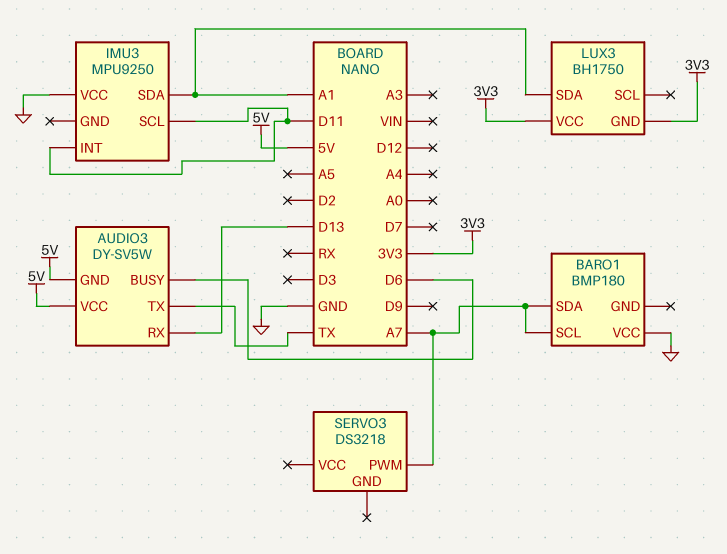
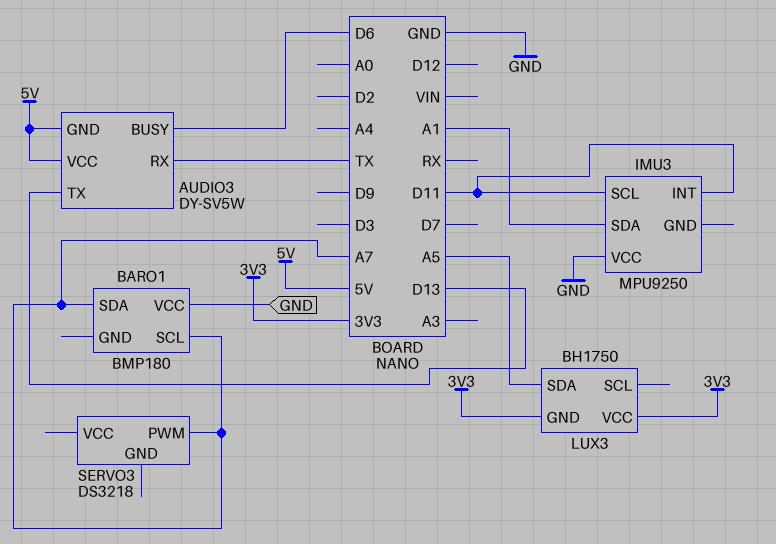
AUDIO3 pin RX: D13 -> TX
AUDIO3 pin TX: TX -> D13
LUX3 pin SDA: A1 -> A5

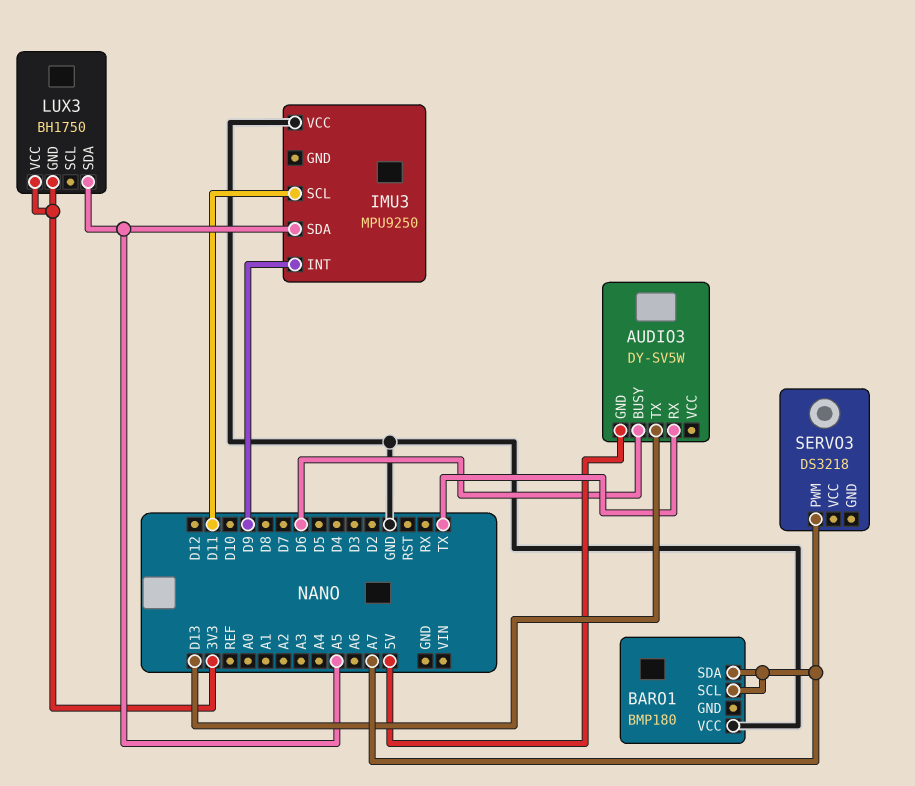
AUDIO3 pin VCC: 5V -> none
IMU3 pin INT: D11 -> D9
IMU3 pin SDA: A1 -> A5

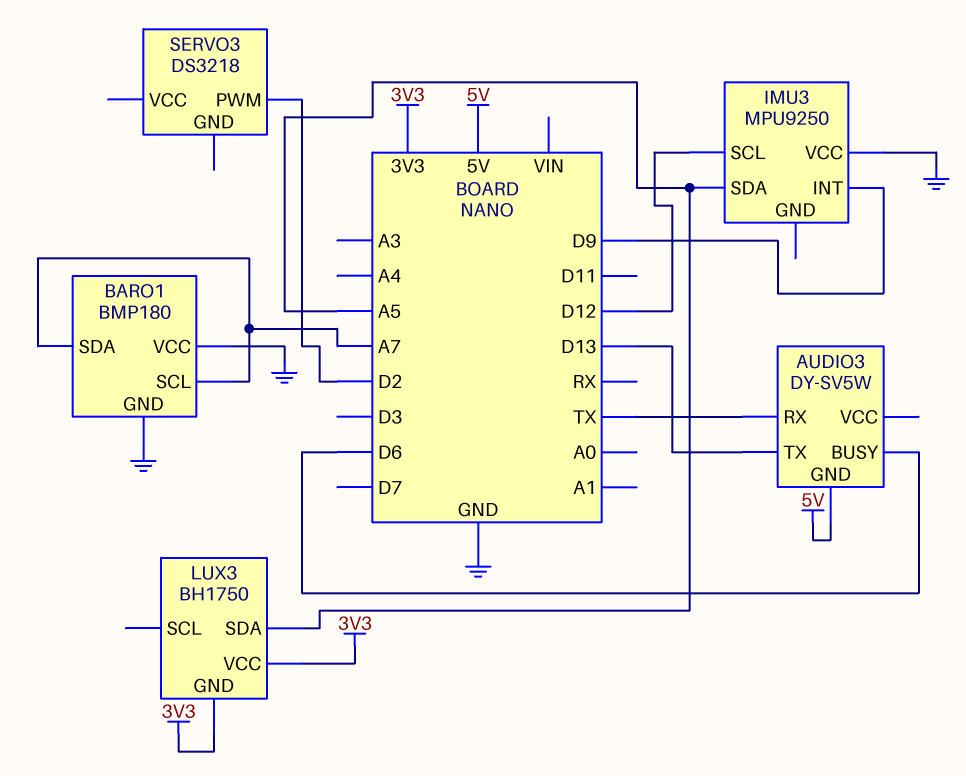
BARO1 pin GND: none -> GND
IMU3 pin SCL: D11 -> D12
SERVO3 pin PWM: A7 -> D2

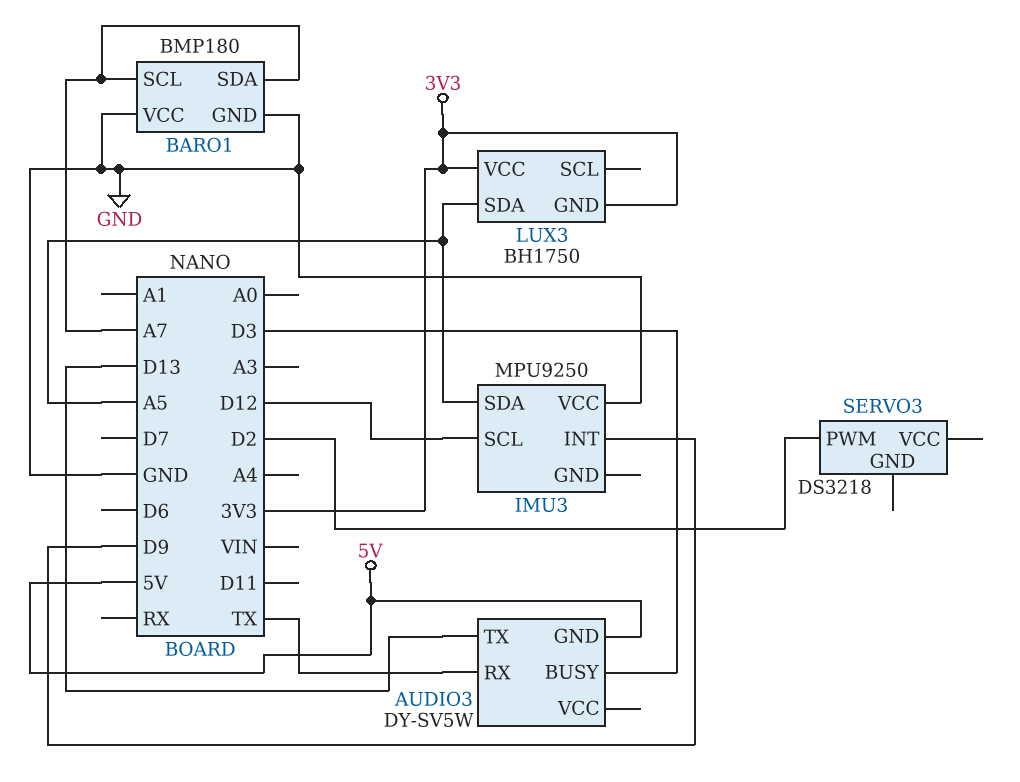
AUDIO3 pin BUSY: D6 -> D3

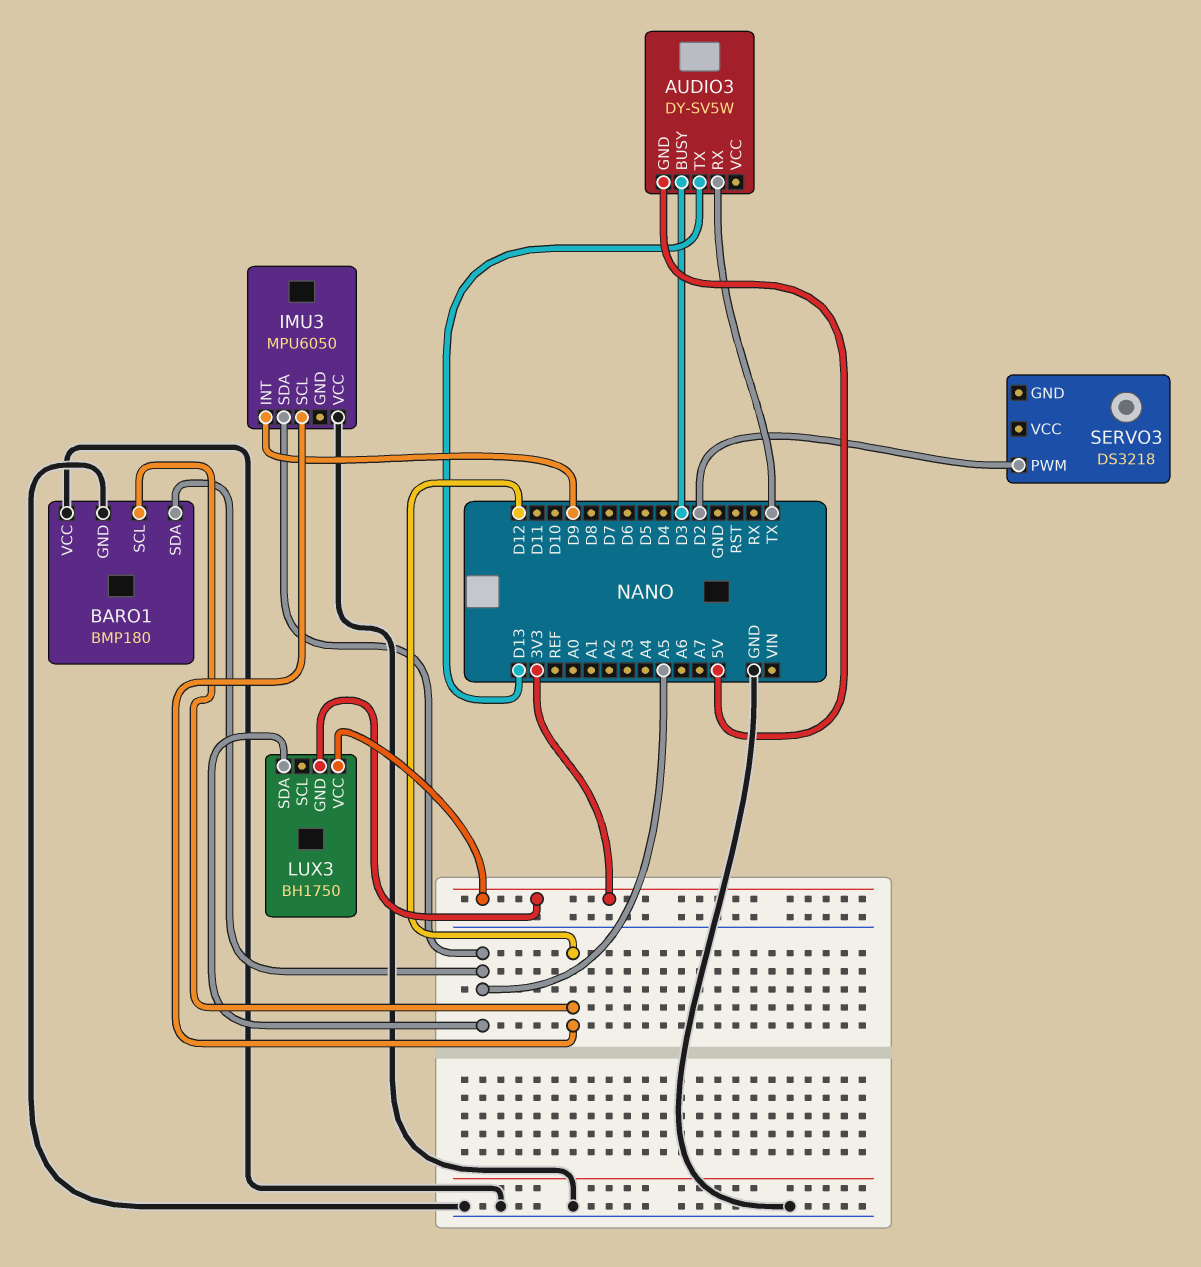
BARO1 pin SCL: A7 -> D12
BARO1 pin SDA: A7 -> A5
IMU3: MPU9250 -> MPU6050

